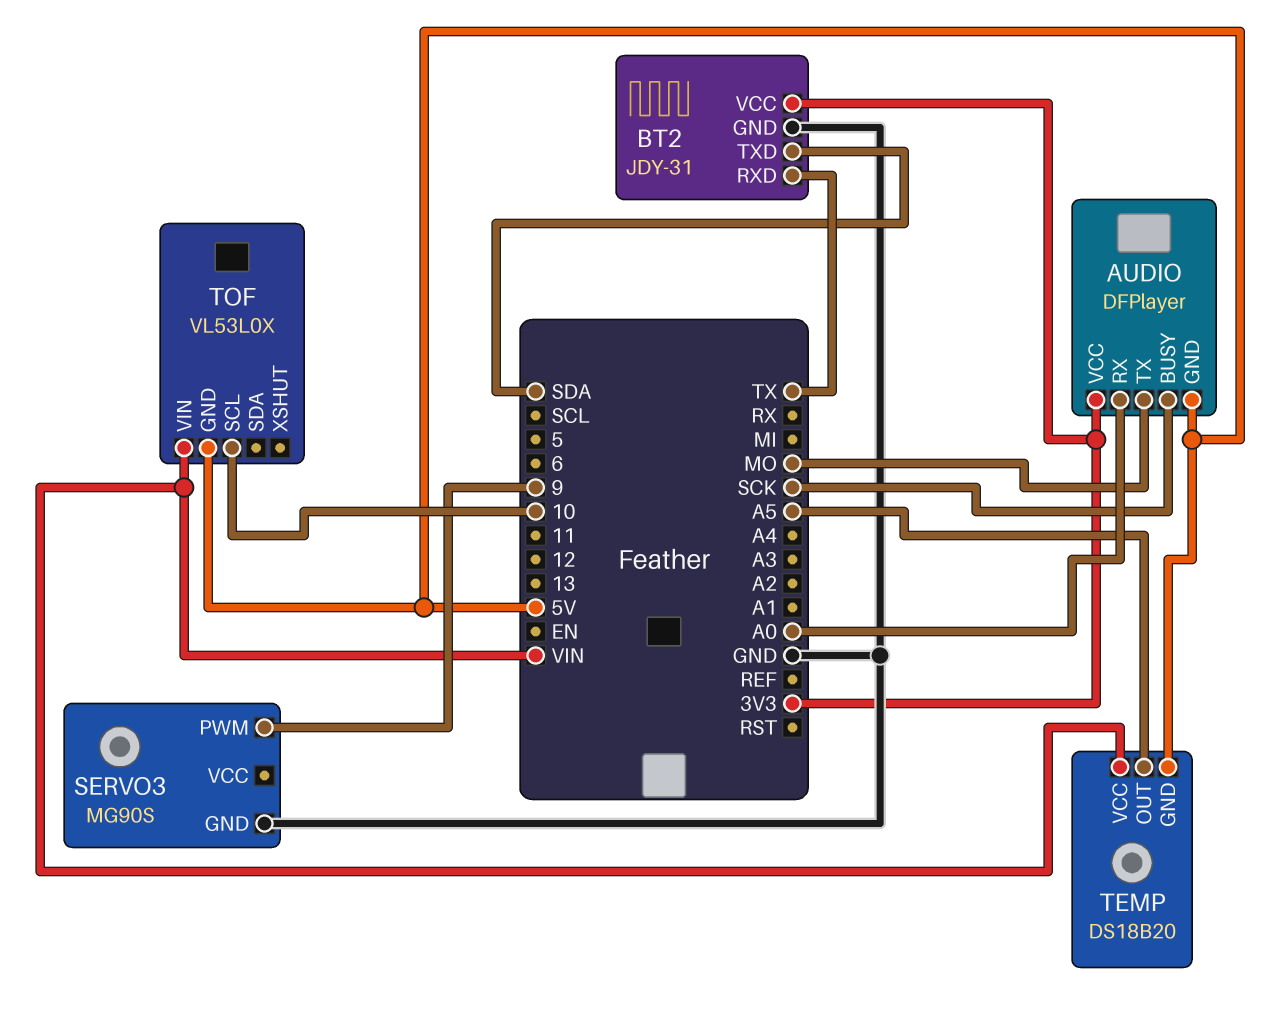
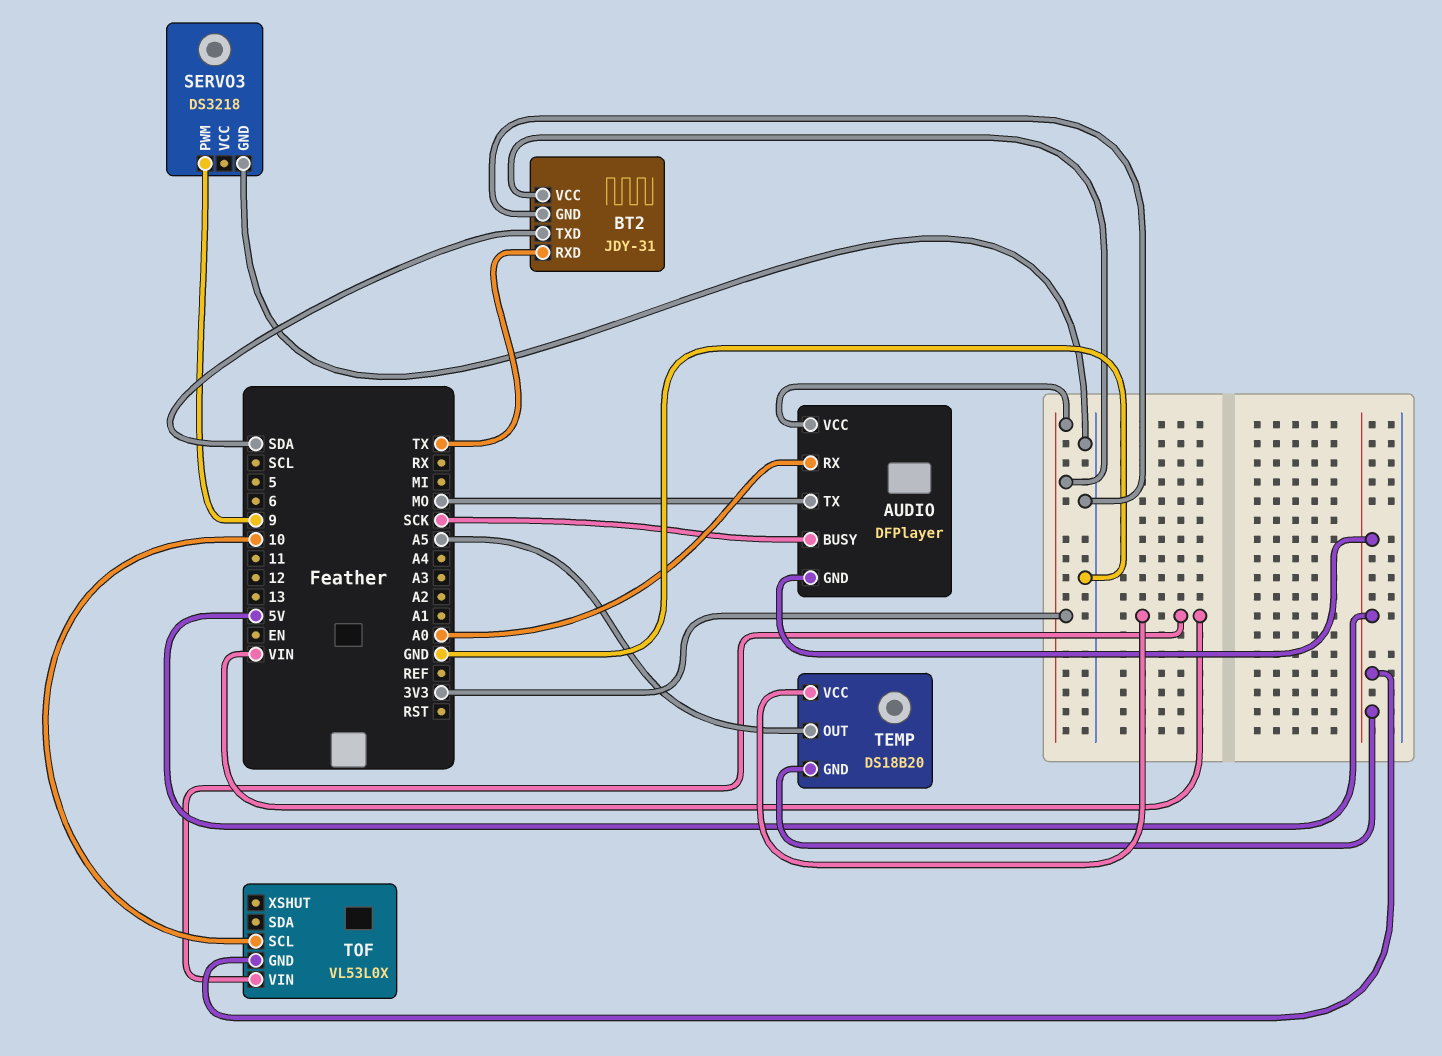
SERVO3: MG90S -> DS3218

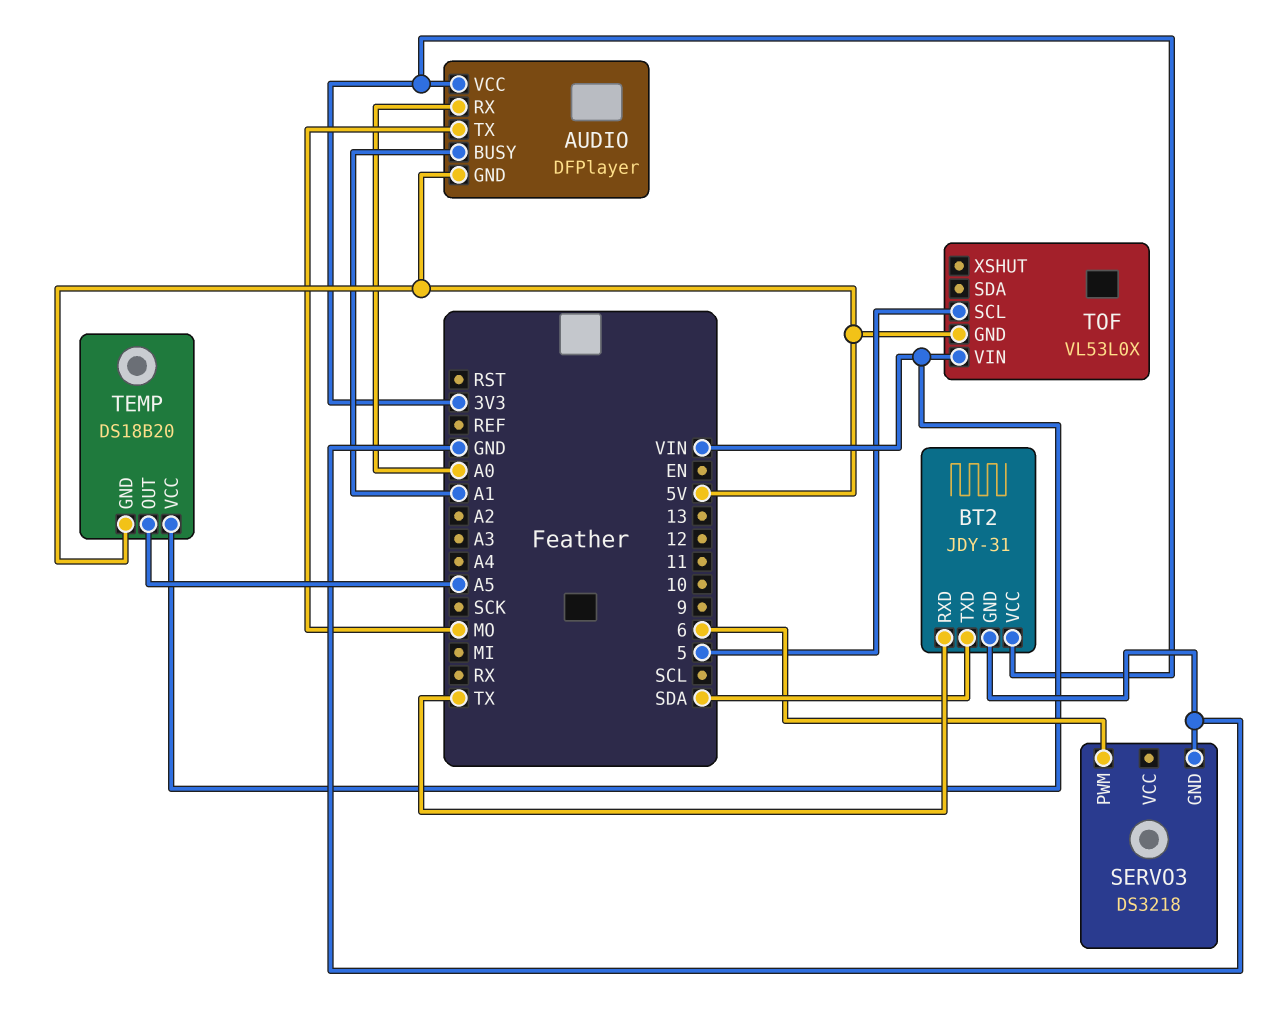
AUDIO pin BUSY: SCK -> A1
SERVO3 pin PWM: 9 -> 6
TOF pin SCL: 10 -> 5

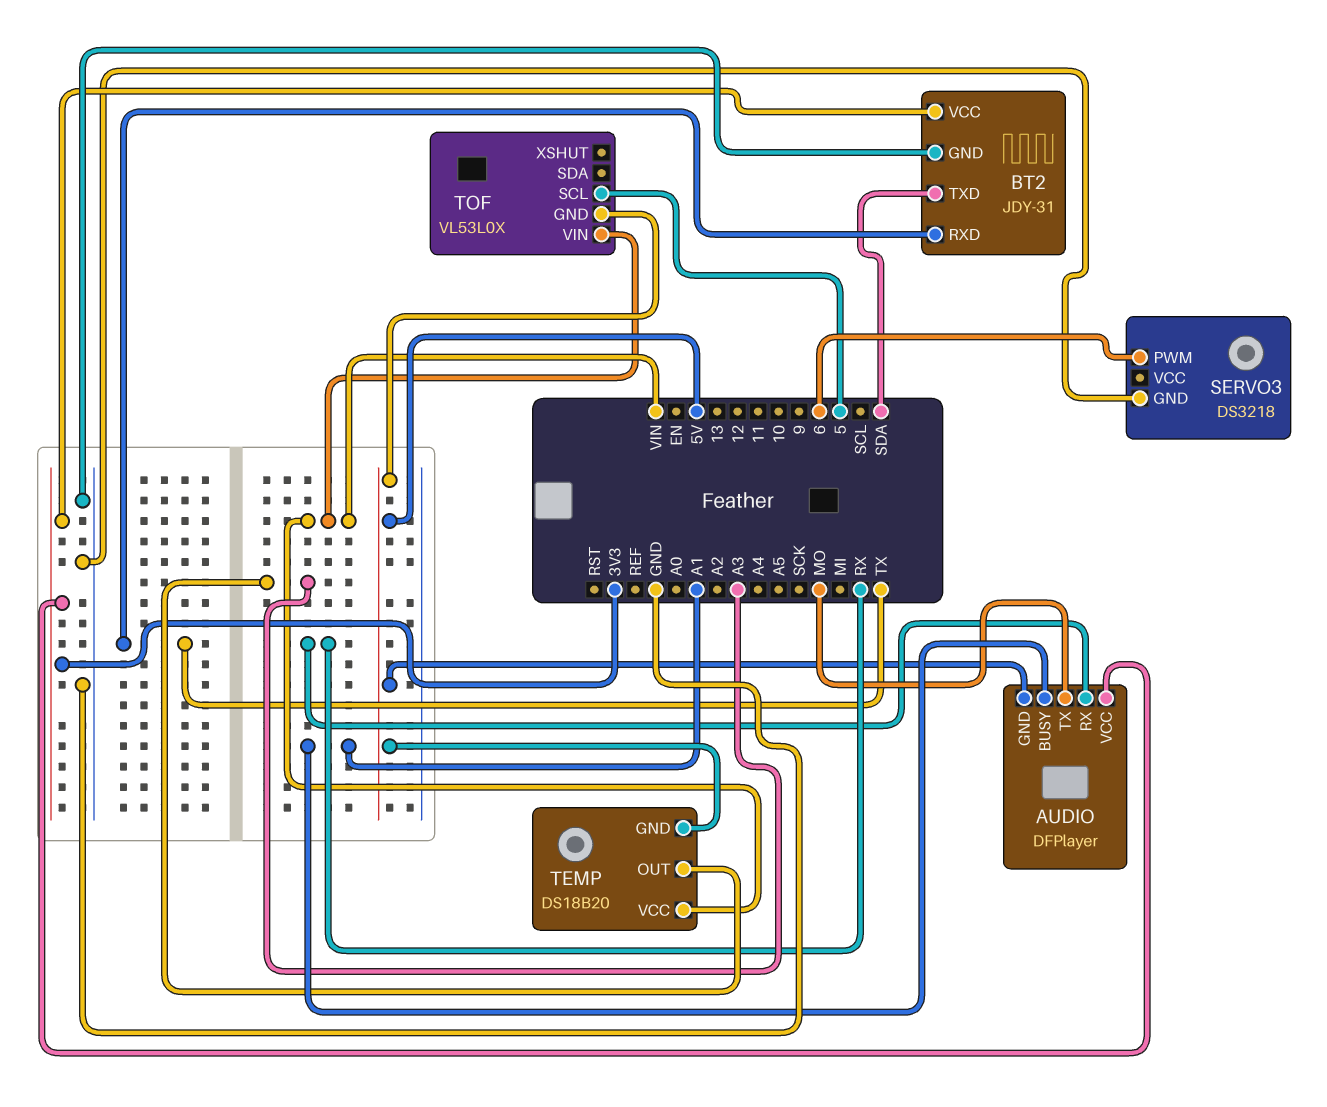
AUDIO pin RX: A0 -> RX
TEMP pin OUT: A5 -> A3

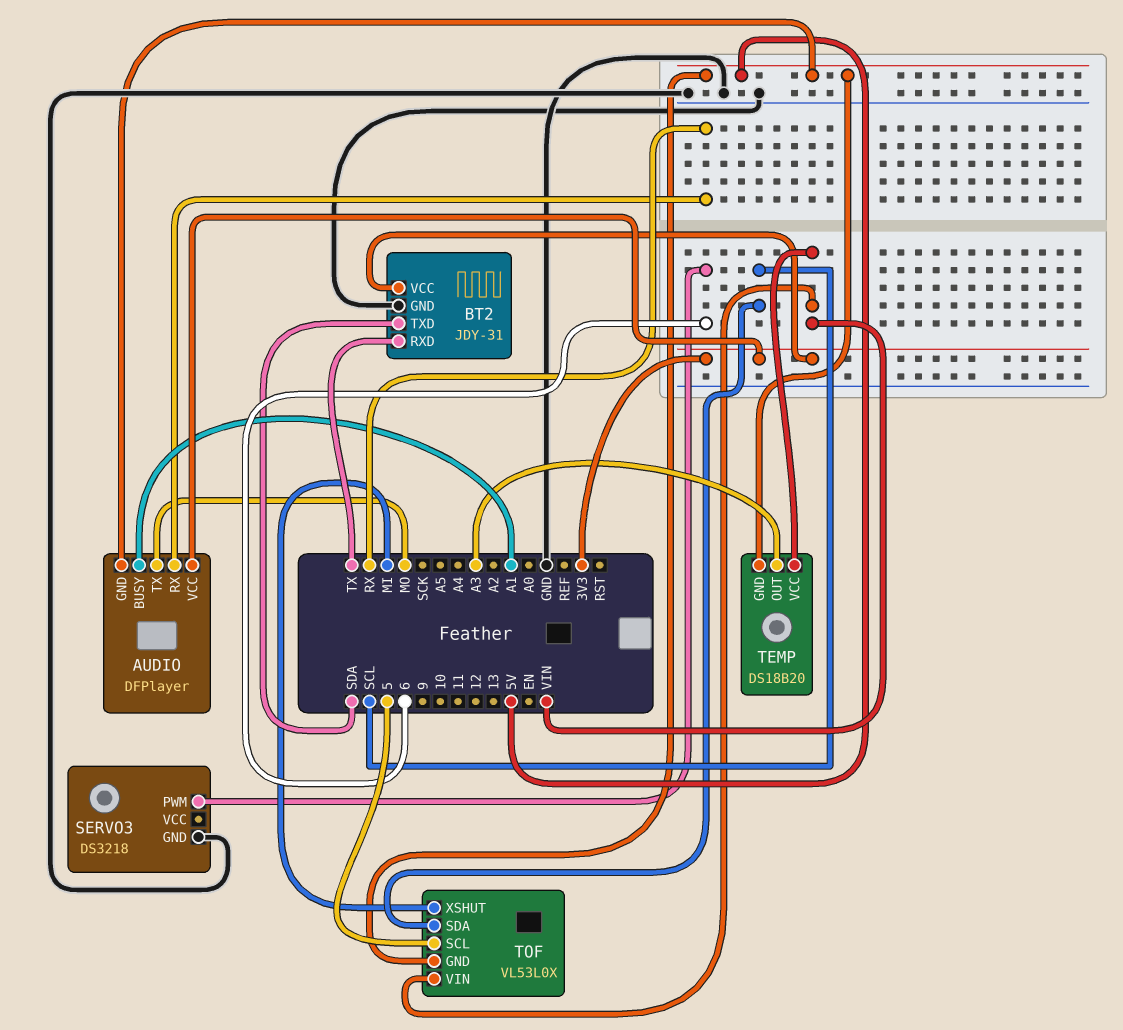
TOF pin SDA: none -> SCL
TOF pin XSHUT: none -> MI

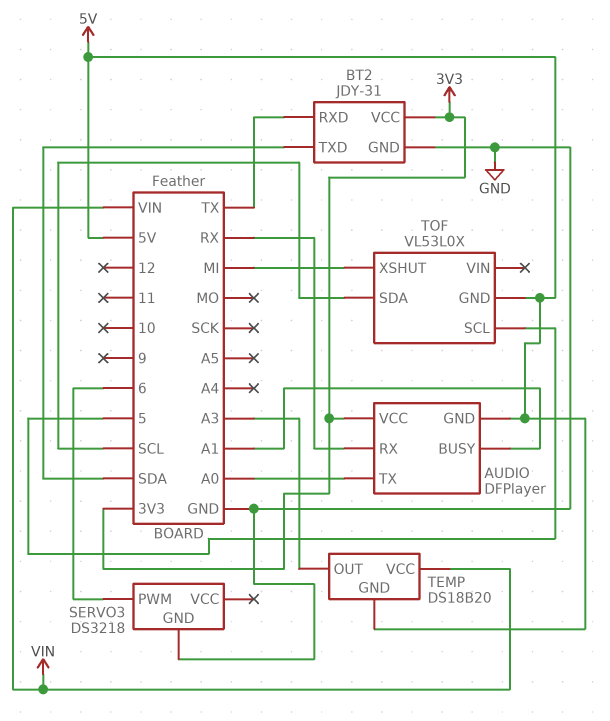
AUDIO pin TX: MO -> A0
TOF pin VIN: VIN -> none

